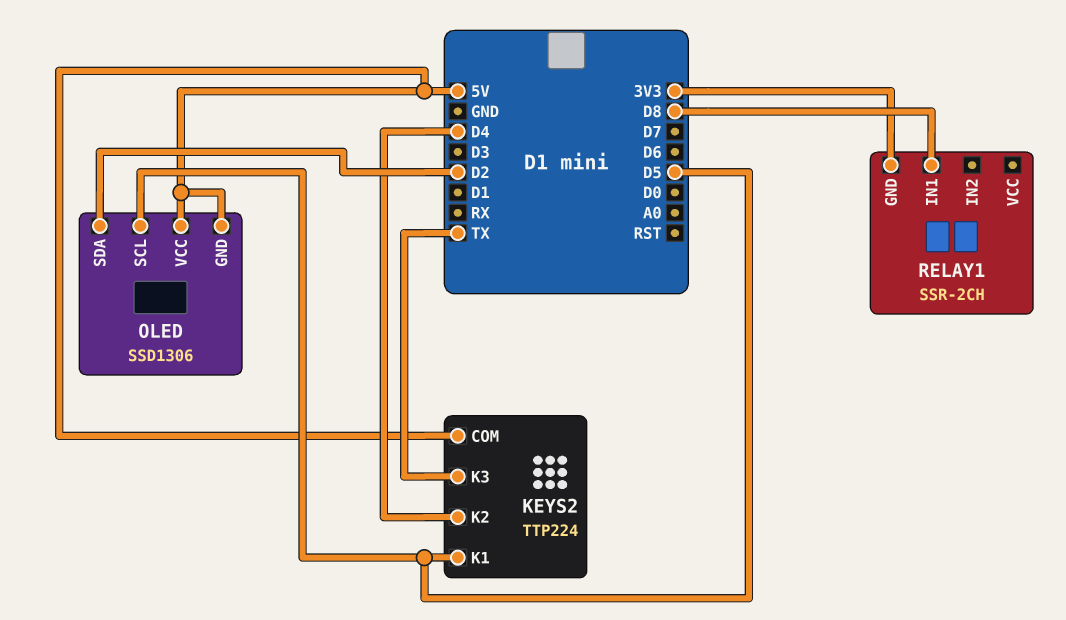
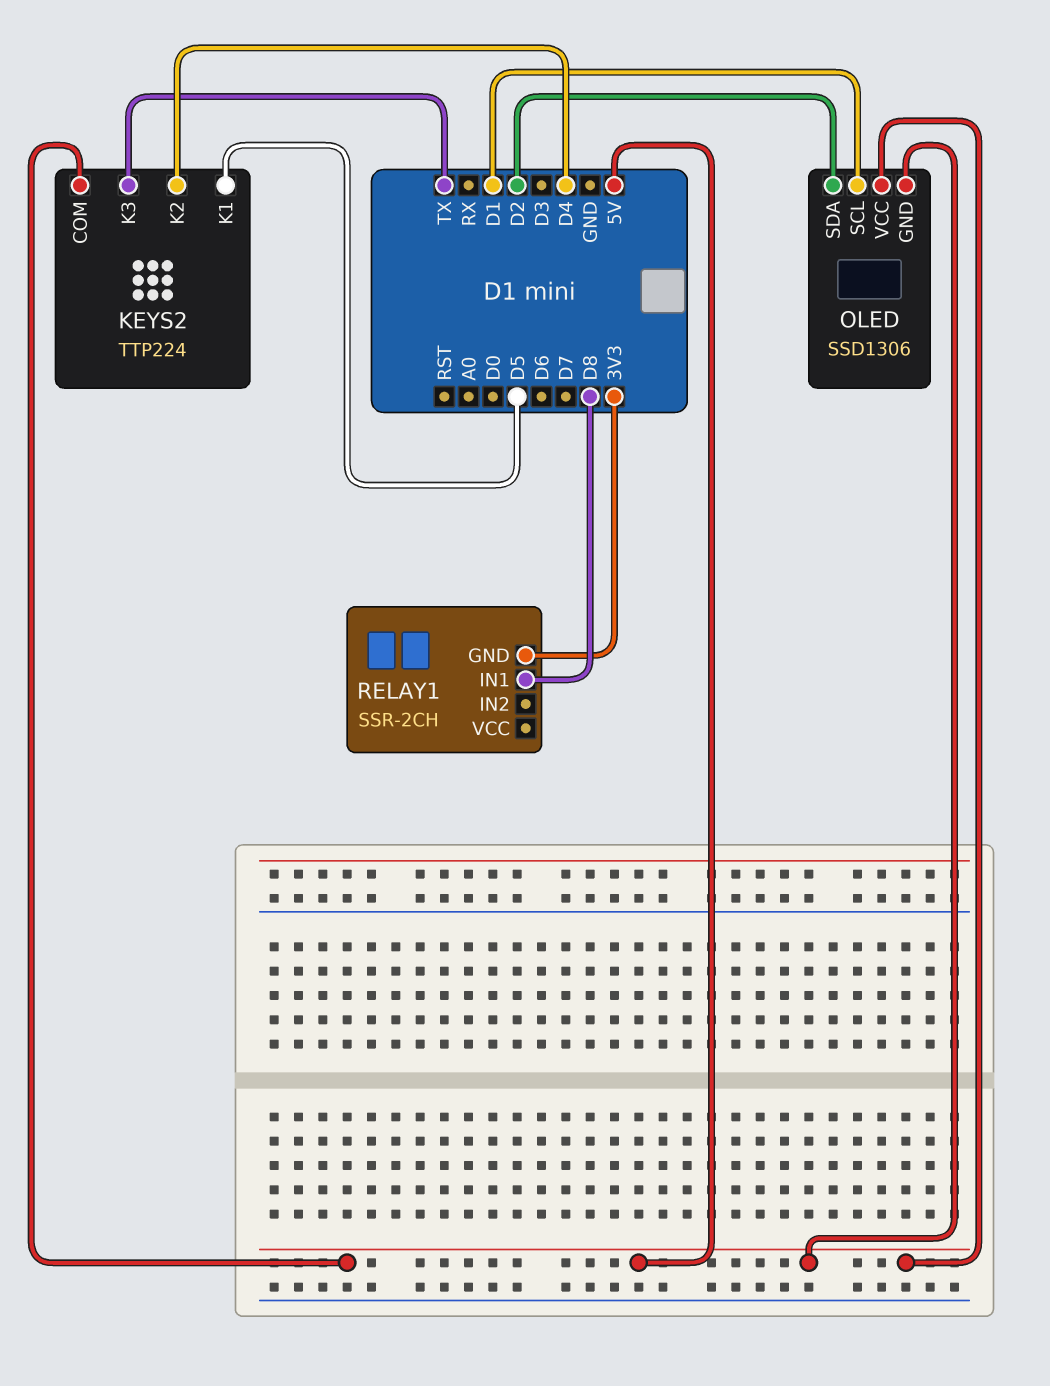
OLED pin SCL: D5 -> D1

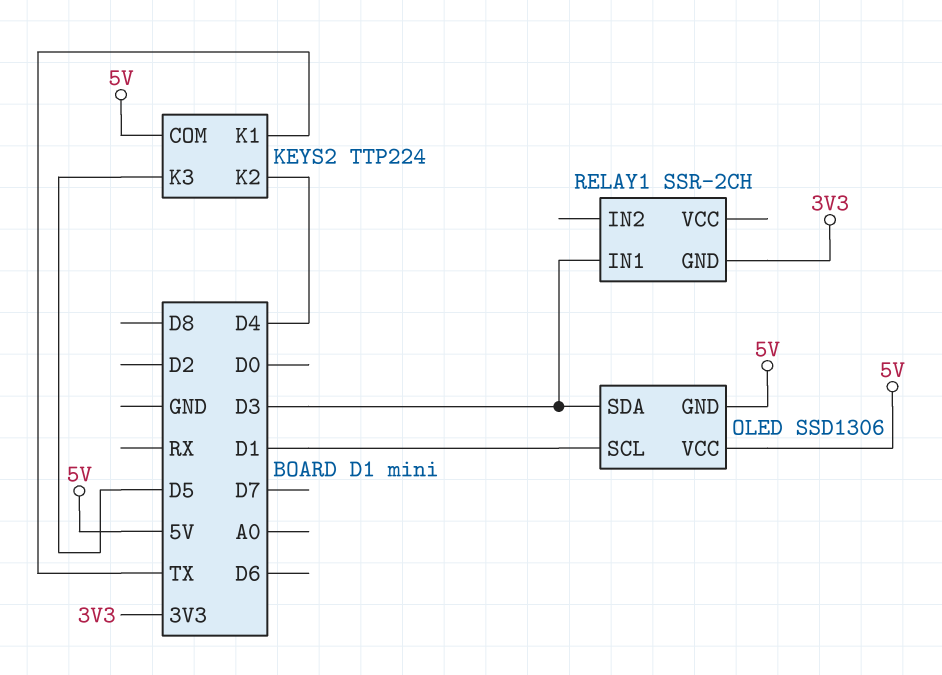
KEYS2 pin K1: D5 -> TX
KEYS2 pin K3: TX -> D5
OLED pin SDA: D2 -> D3
RELAY1 pin IN1: D8 -> D3

